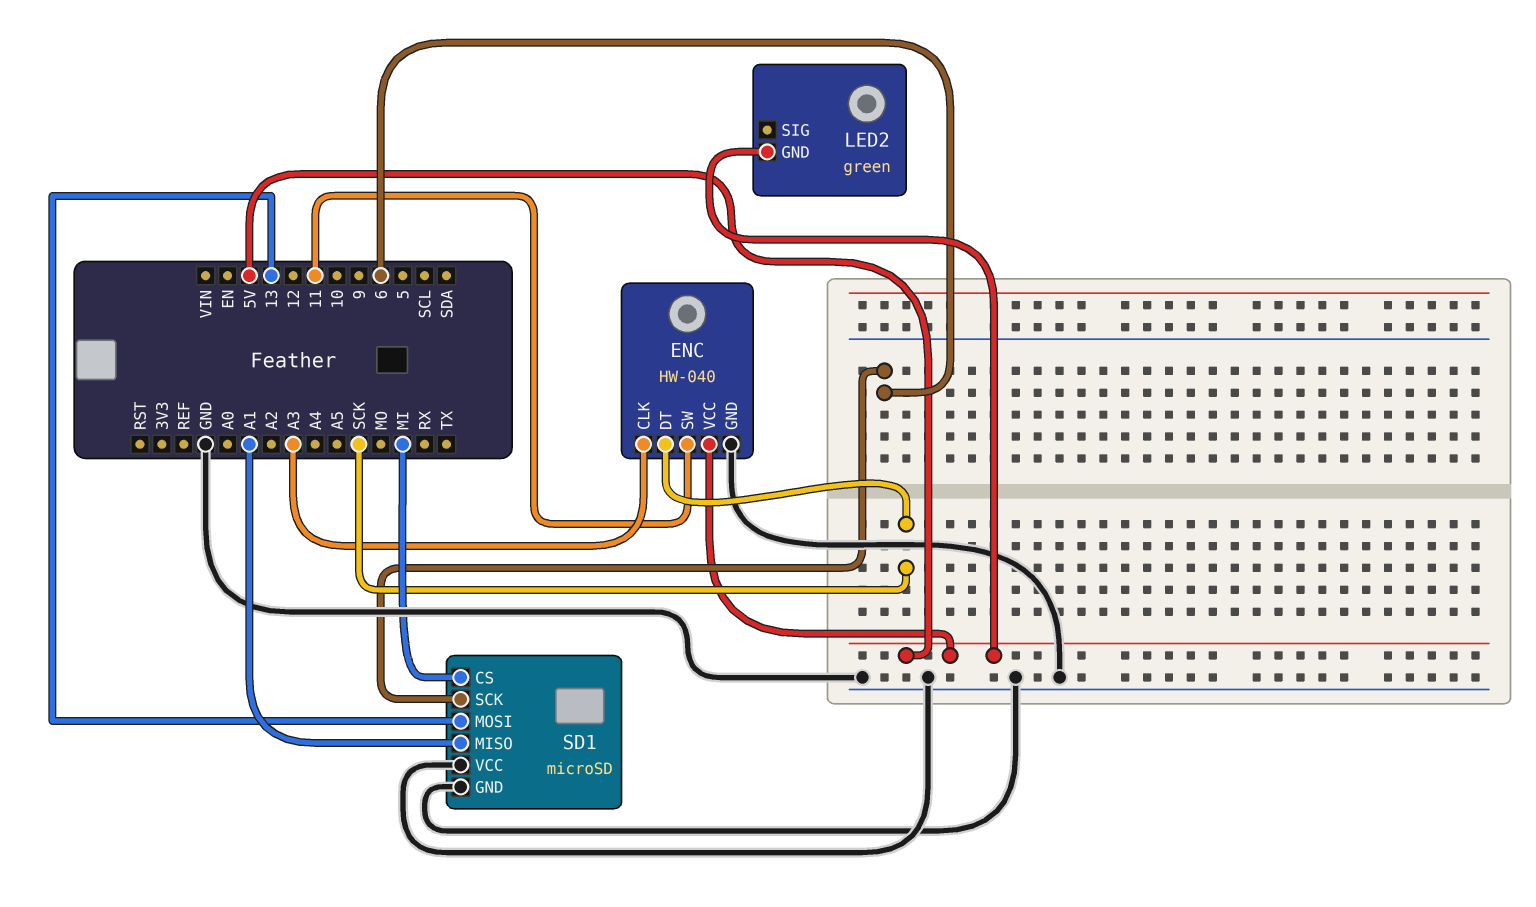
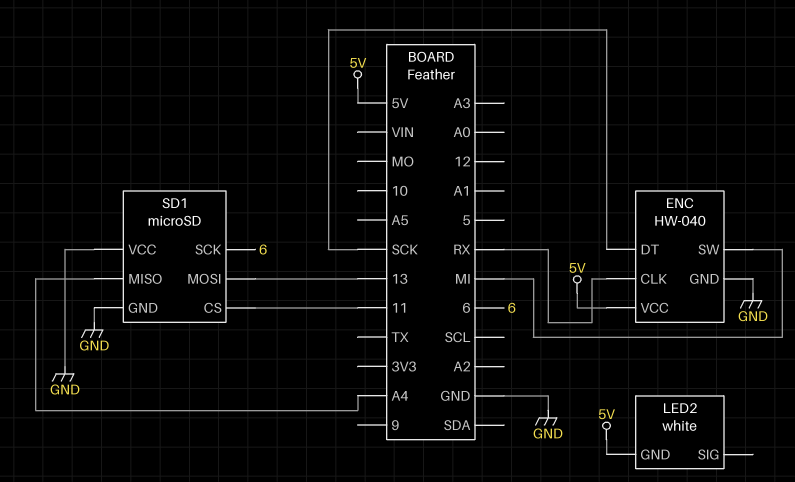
ENC pin CLK: A3 -> RX
ENC pin SW: 11 -> MI
LED2: green -> white
SD1 pin CS: MI -> 11
SD1 pin MISO: A1 -> A4

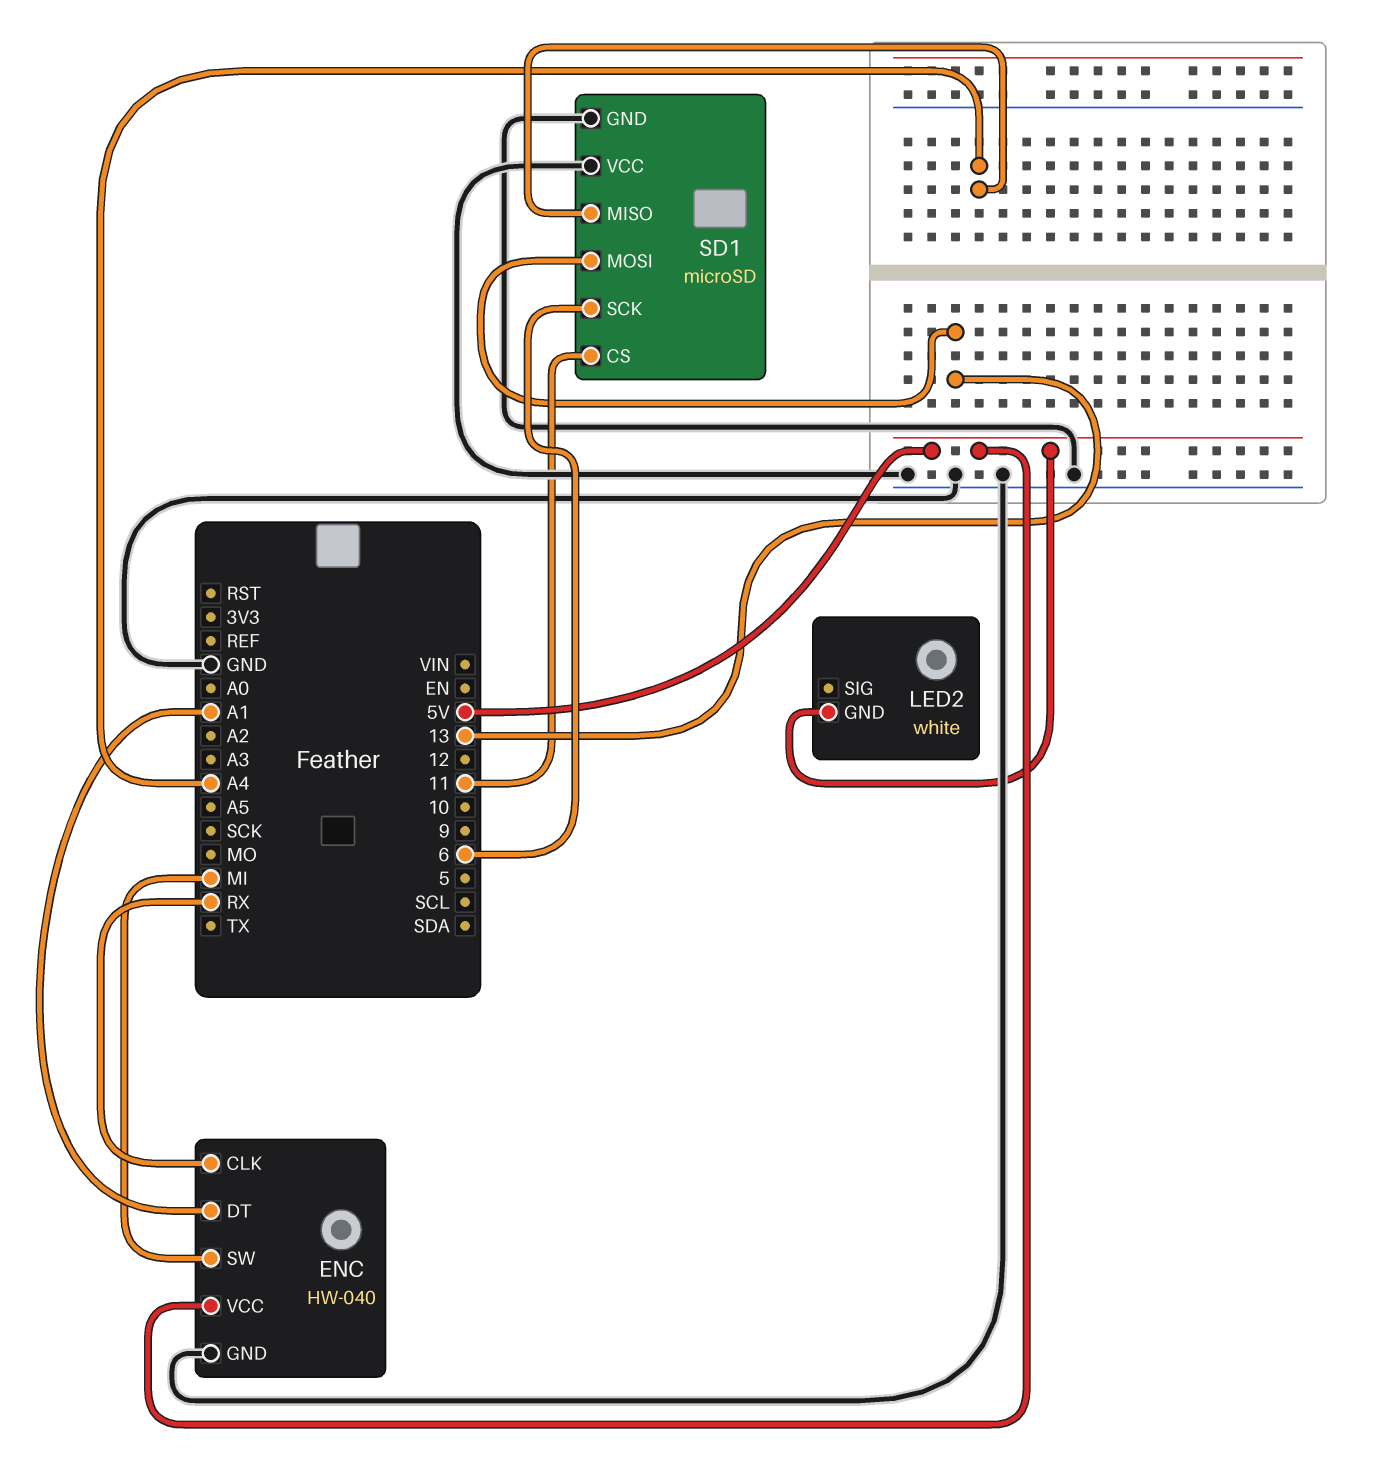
ENC pin DT: SCK -> A1

